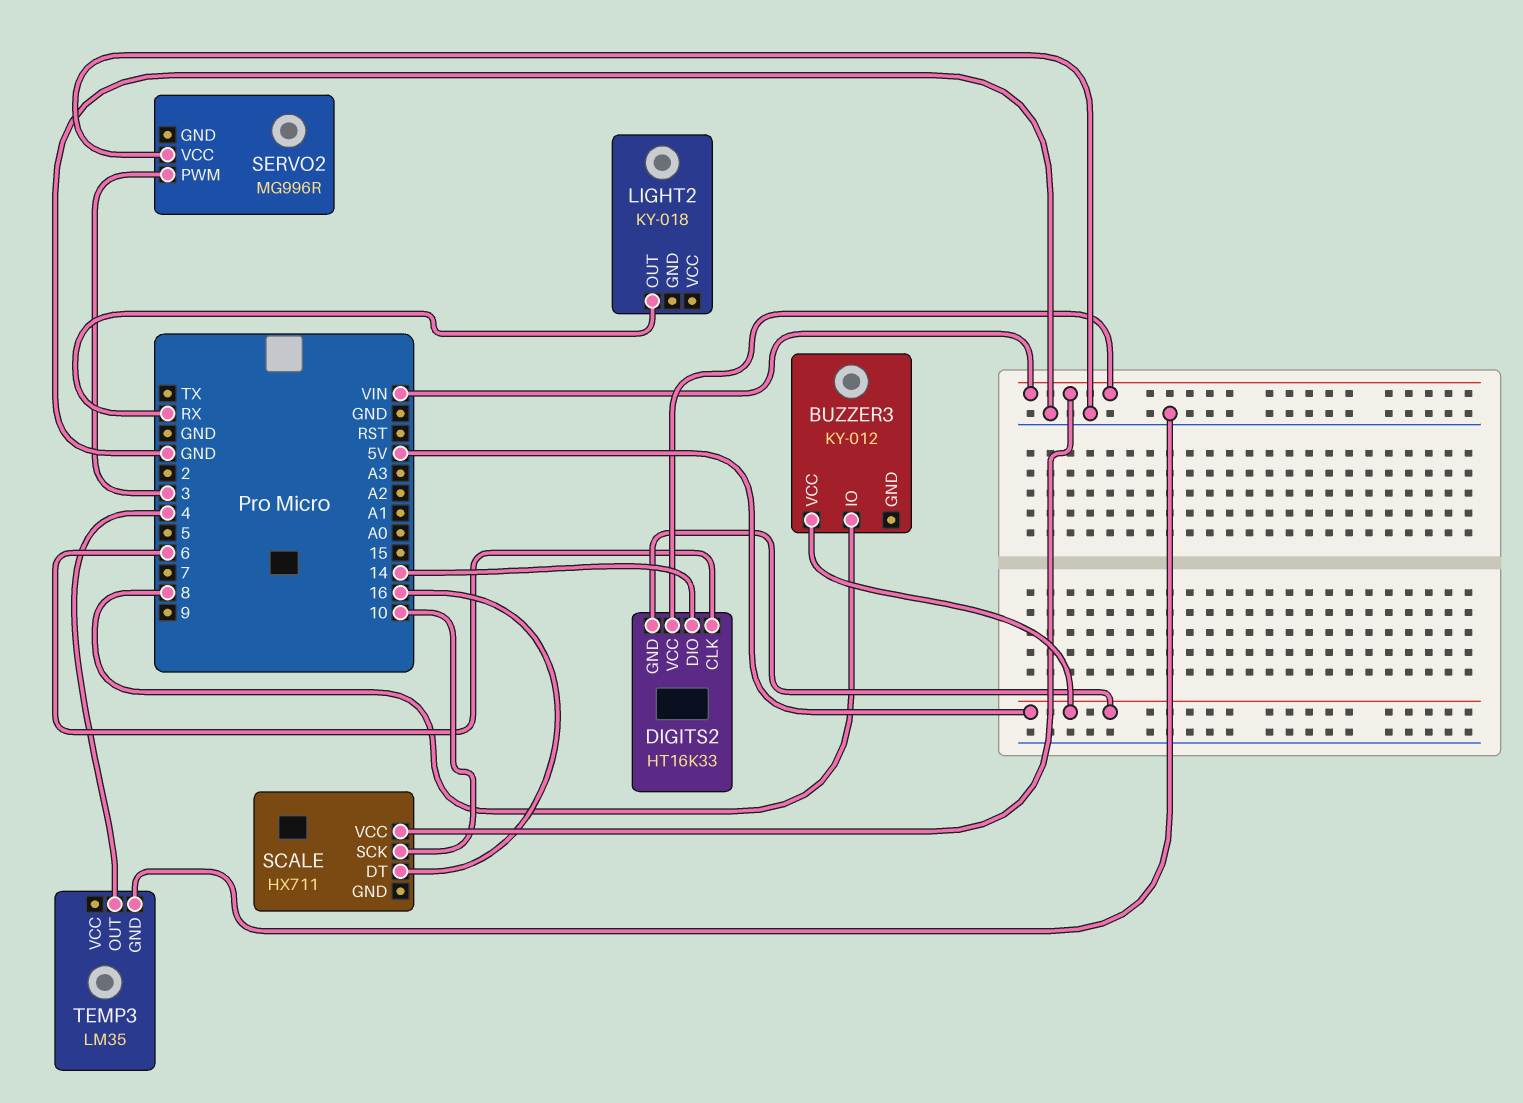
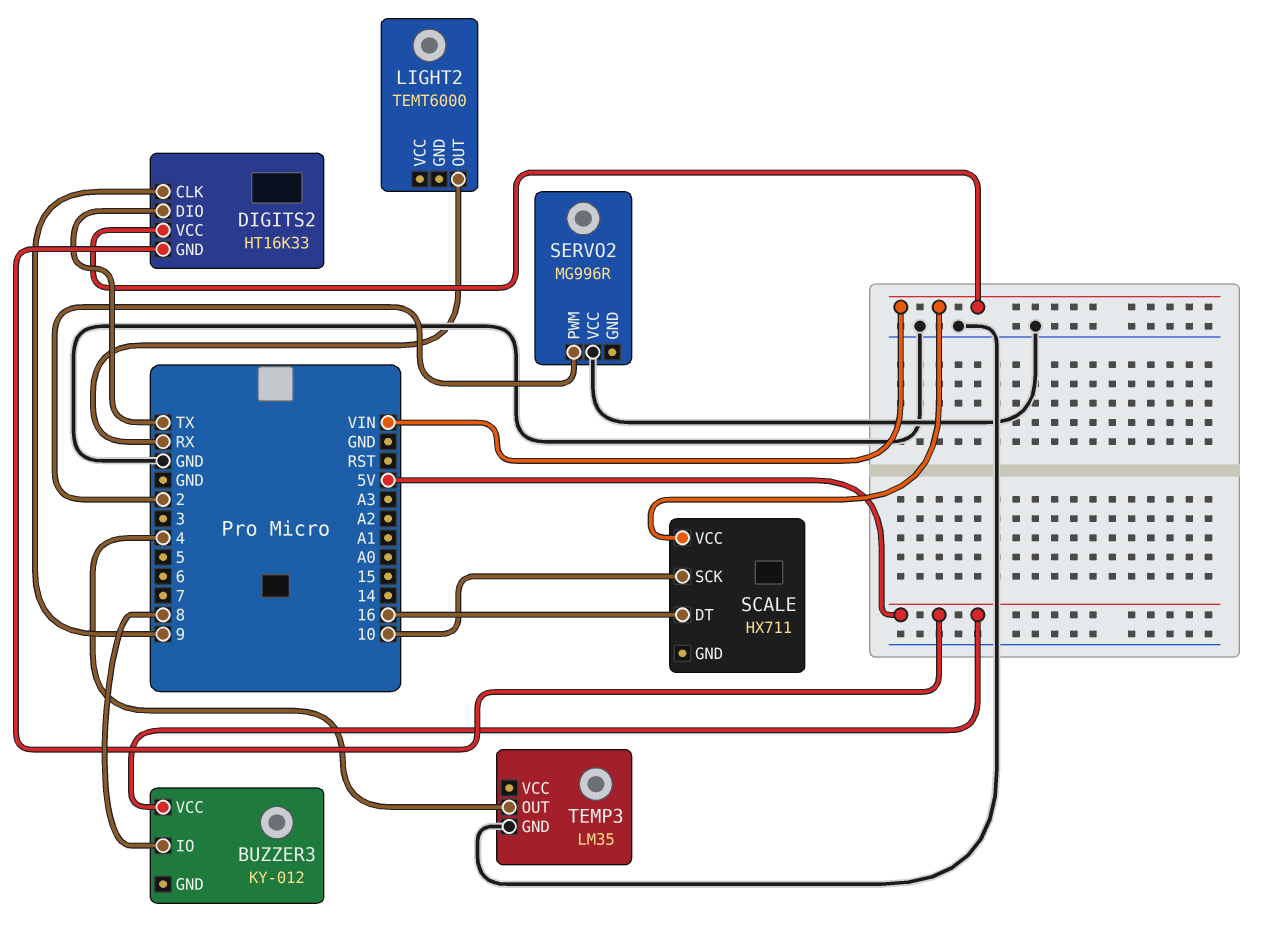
DIGITS2 pin CLK: 6 -> 9
DIGITS2 pin DIO: 14 -> TX
LIGHT2: KY-018 -> TEMT6000
SERVO2 pin PWM: 3 -> 2

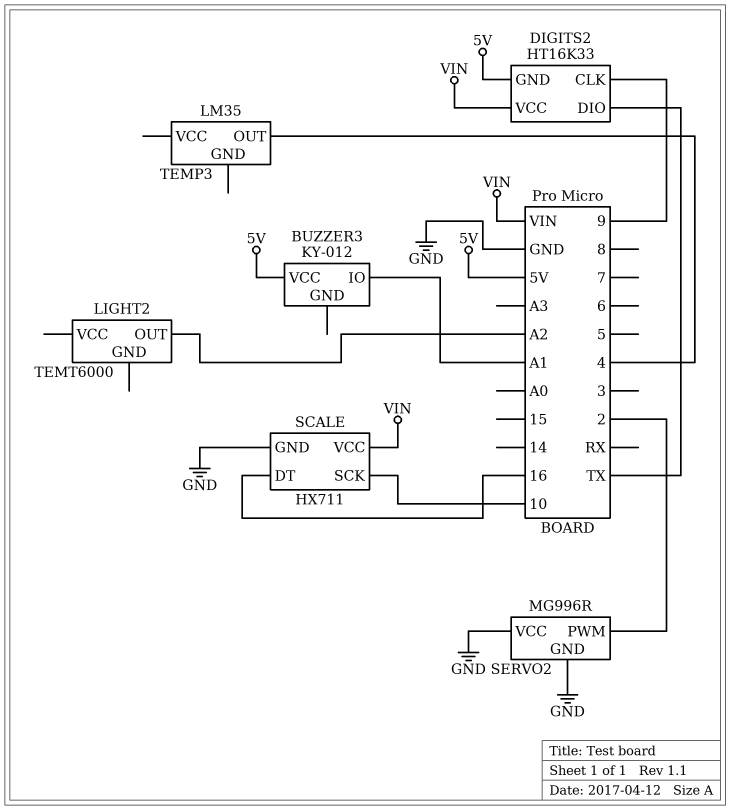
BUZZER3 pin IO: 8 -> A1
LIGHT2 pin OUT: RX -> A2
SCALE pin GND: none -> GND
SERVO2 pin GND: none -> GND
TEMP3 pin GND: GND -> none

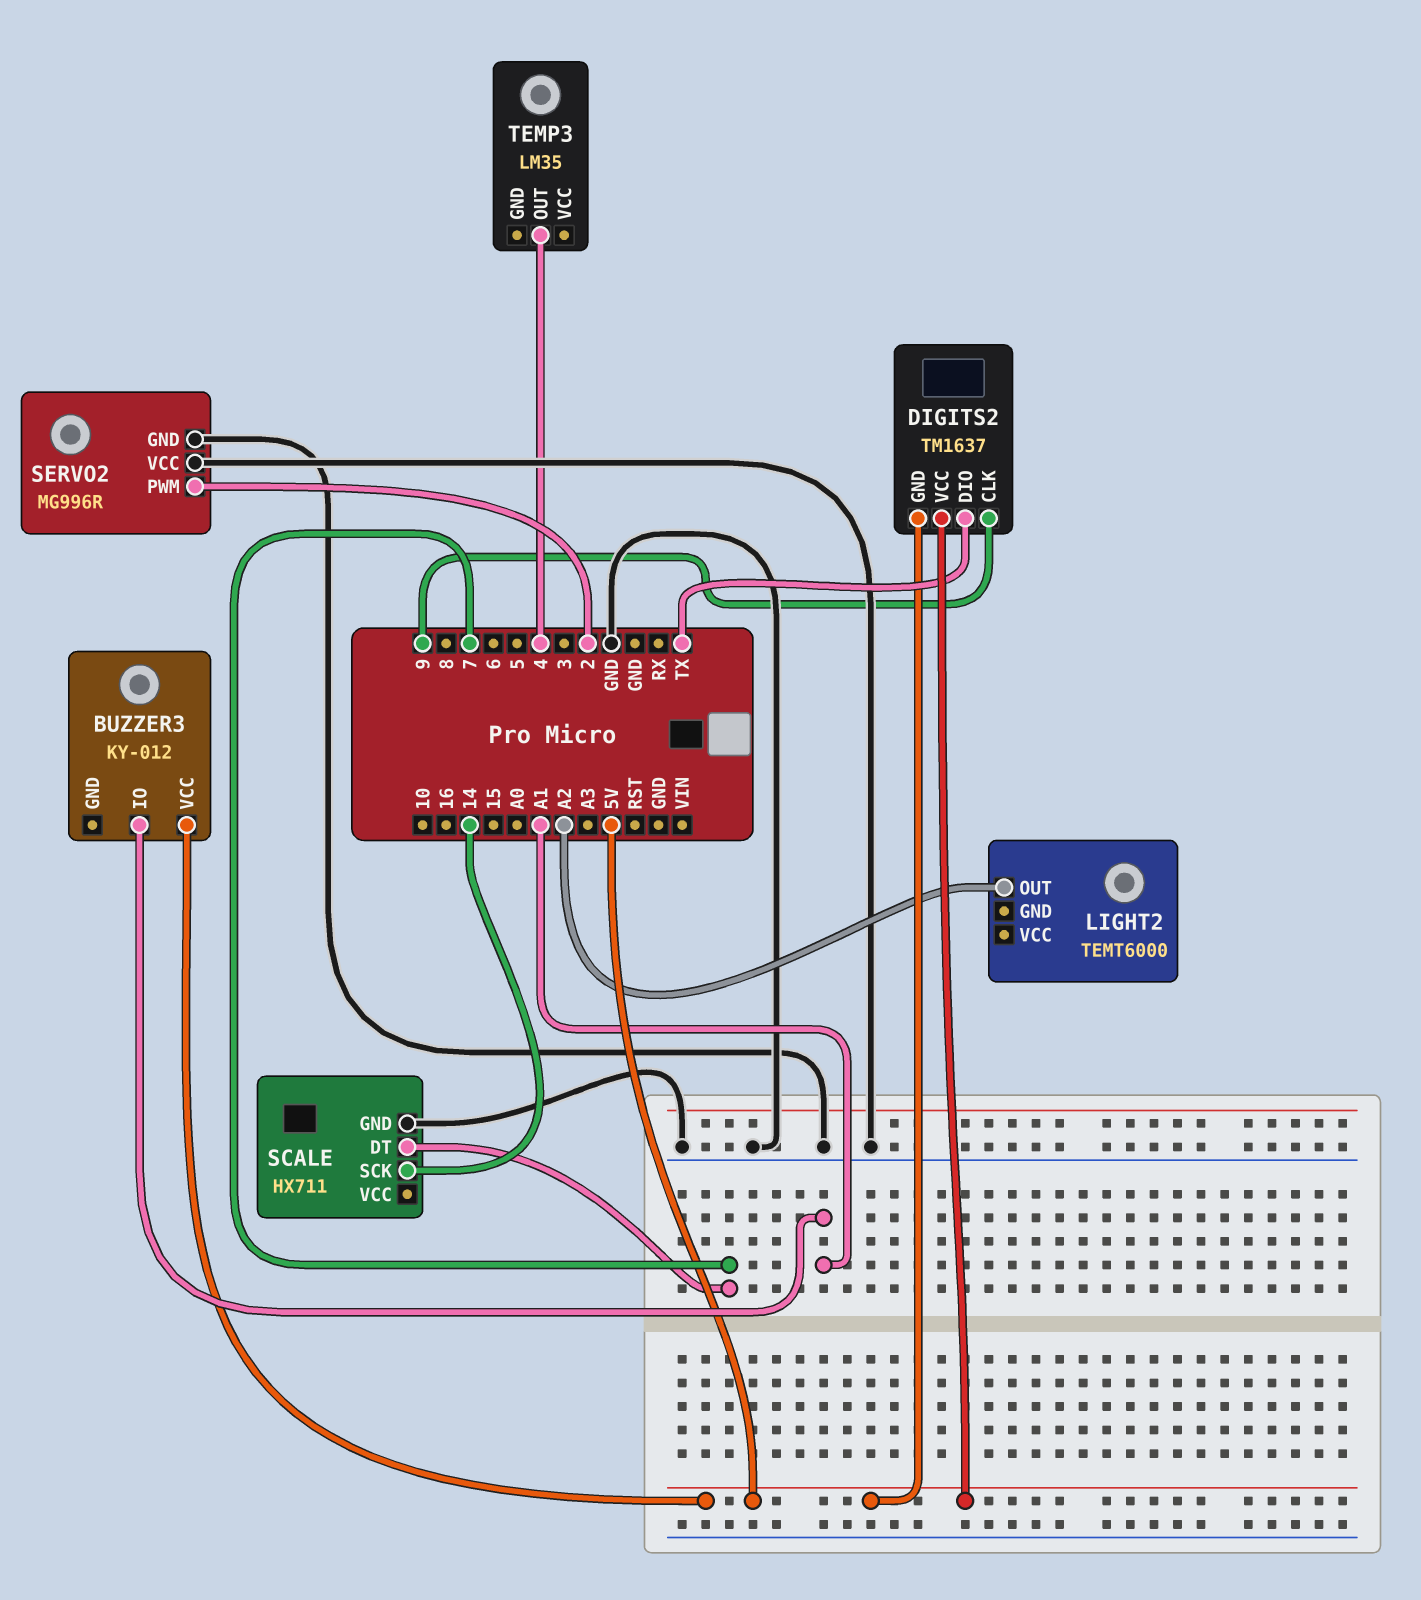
DIGITS2: HT16K33 -> TM1637
DIGITS2 pin VCC: VIN -> 5V
SCALE pin DT: 16 -> 7
SCALE pin SCK: 10 -> 14
SCALE pin VCC: VIN -> none

